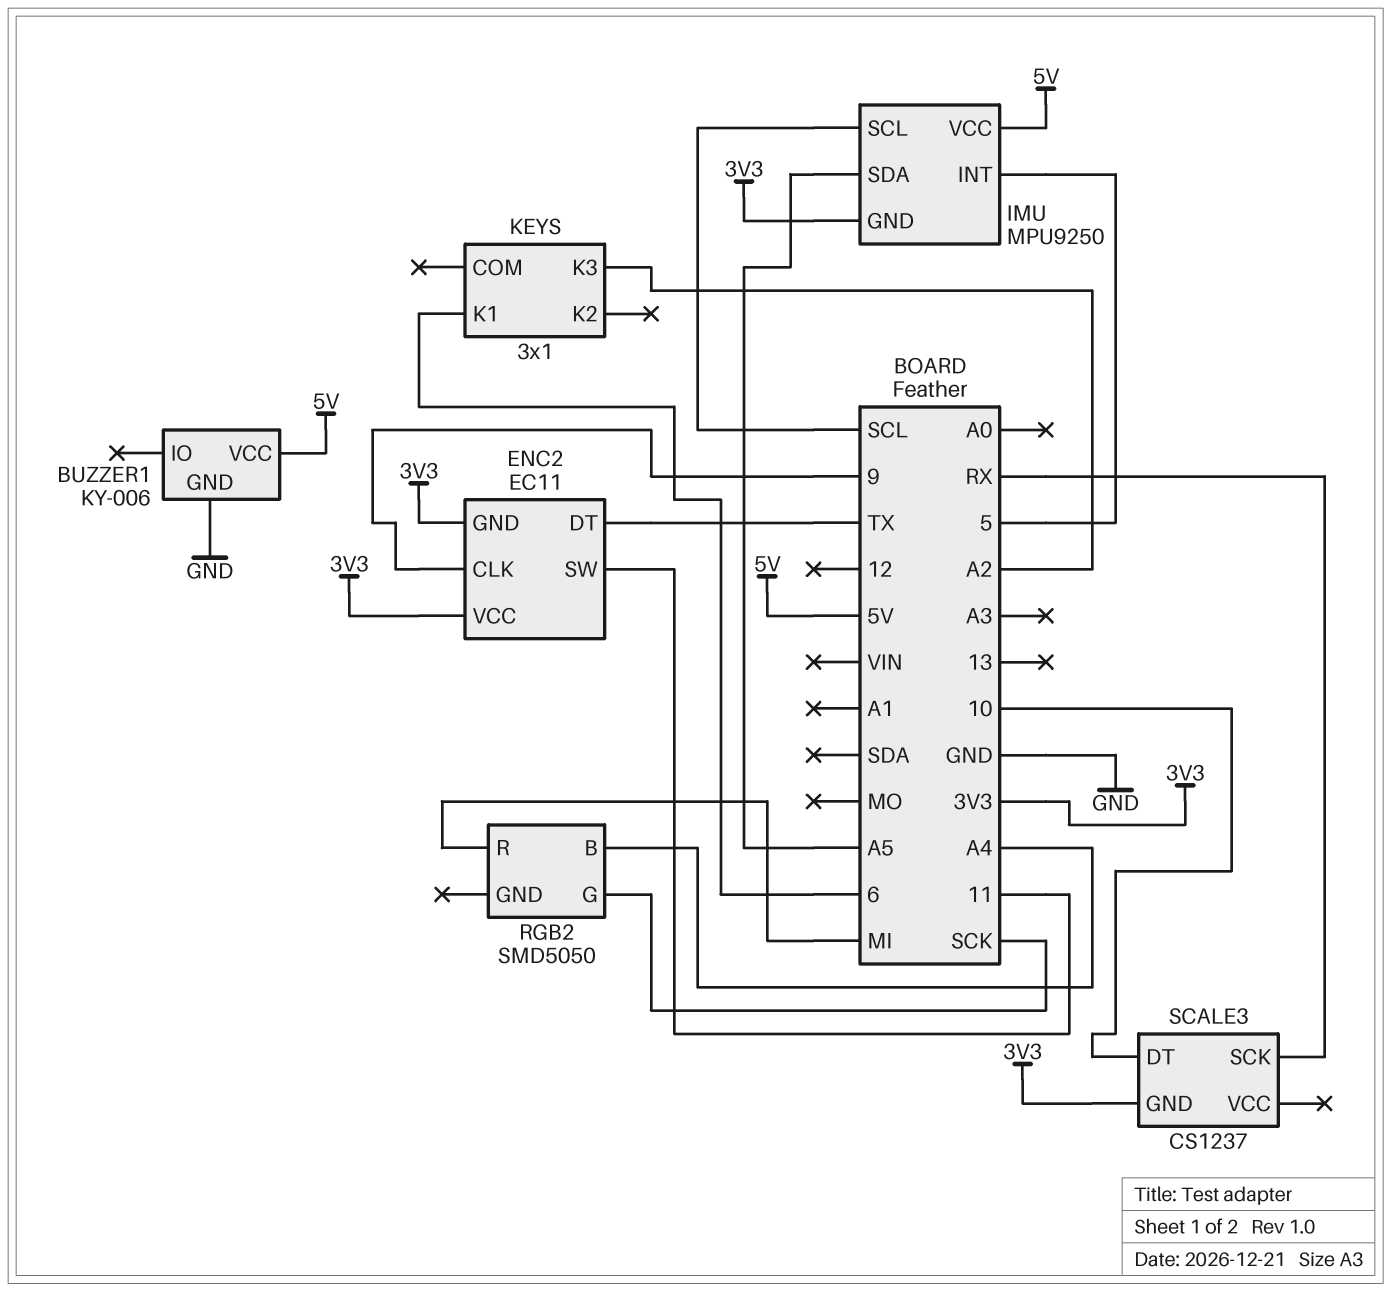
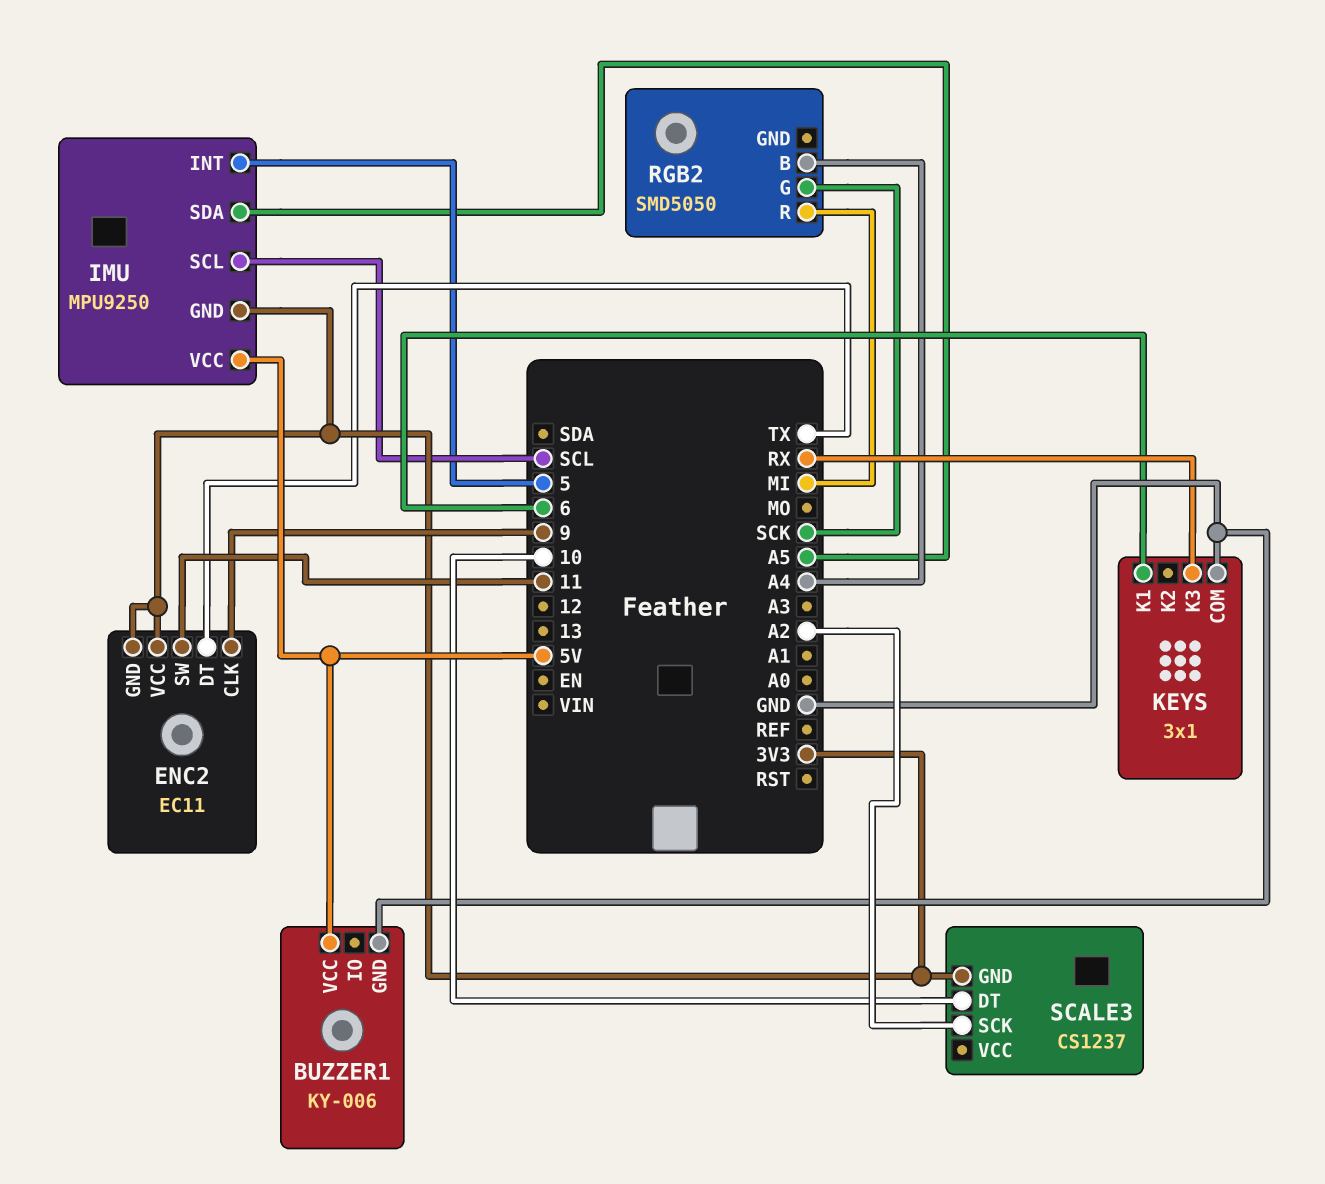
KEYS pin COM: none -> GND
KEYS pin K3: A2 -> RX
SCALE3 pin SCK: RX -> A2

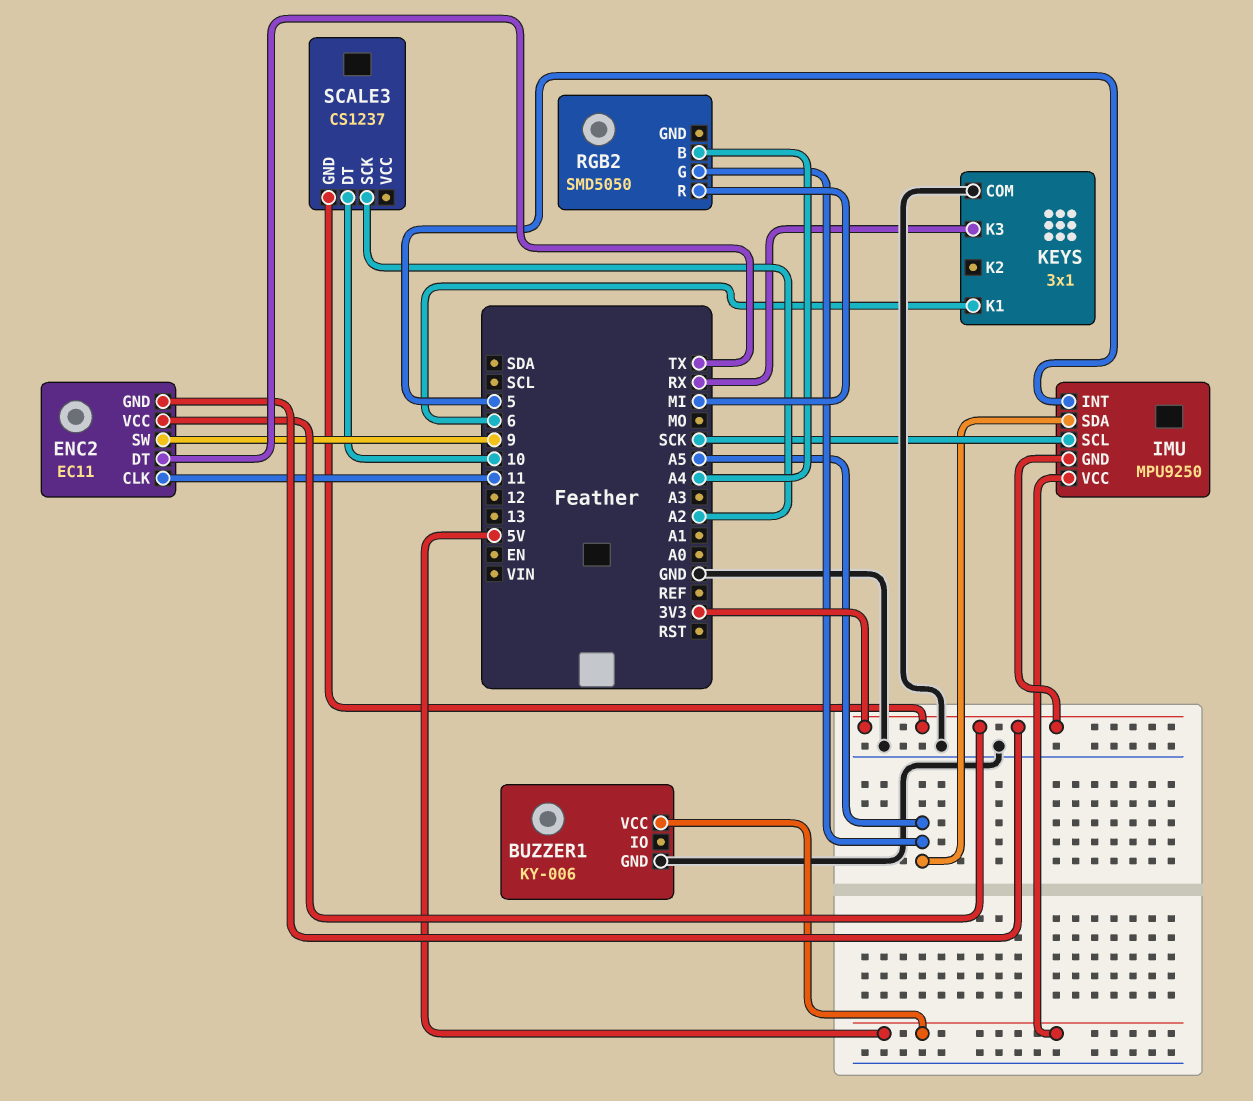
ENC2 pin CLK: 9 -> 11
ENC2 pin SW: 11 -> 9
IMU pin SCL: SCL -> SCK
RGB2 pin G: SCK -> A5

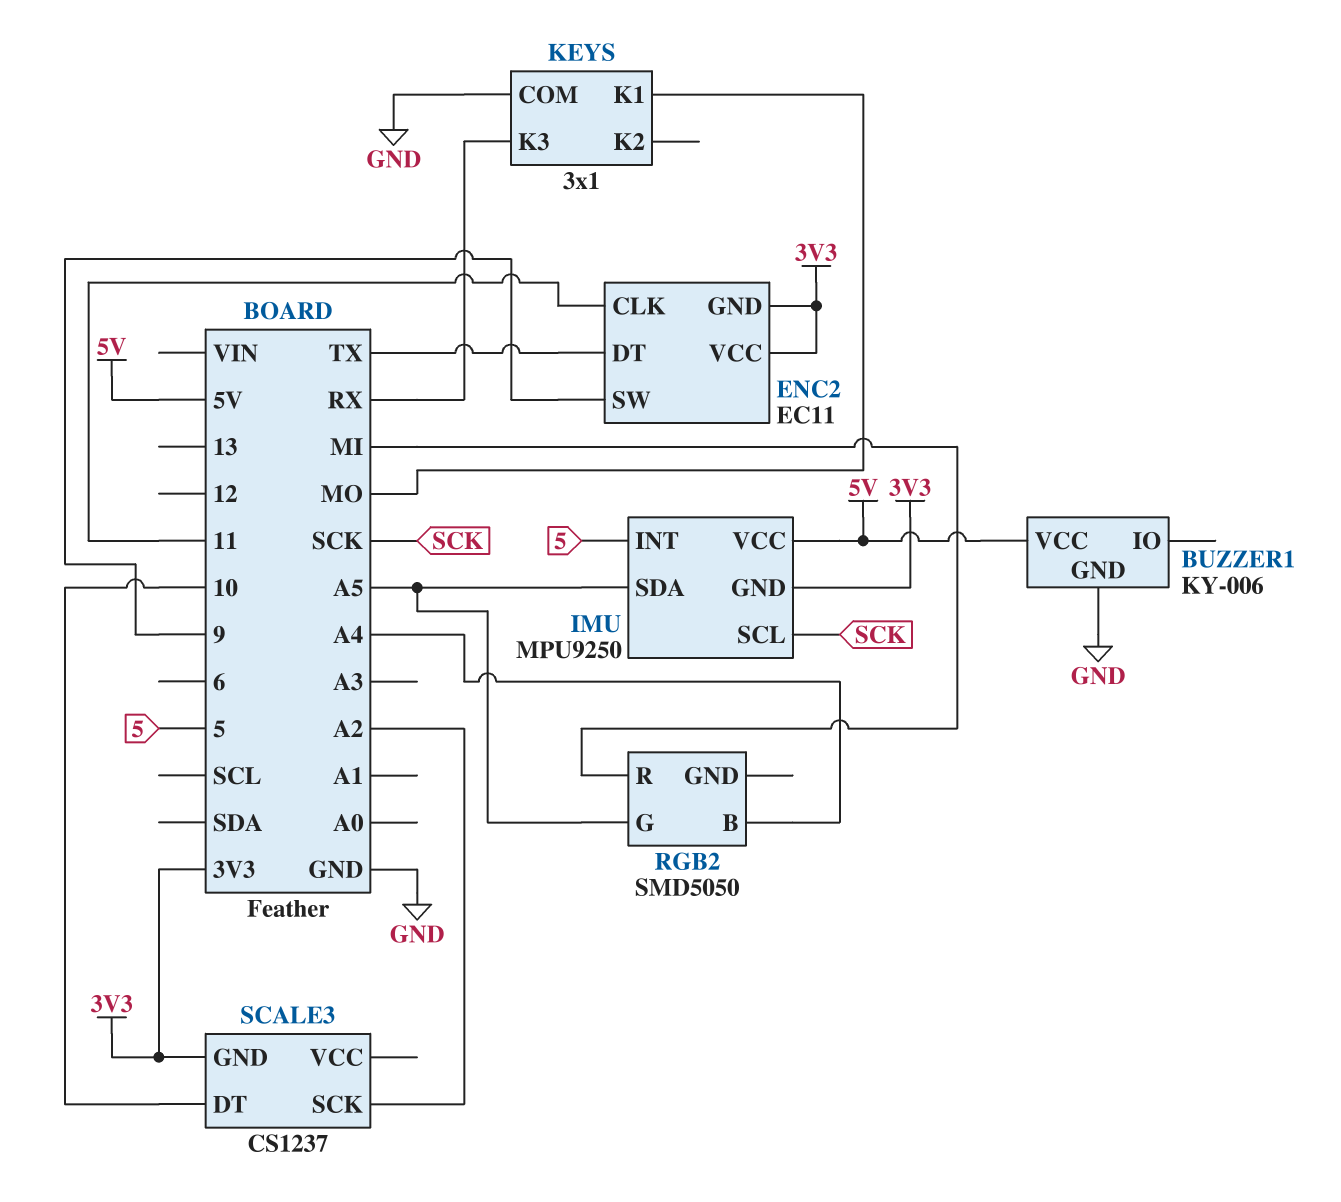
KEYS pin K1: 6 -> MO

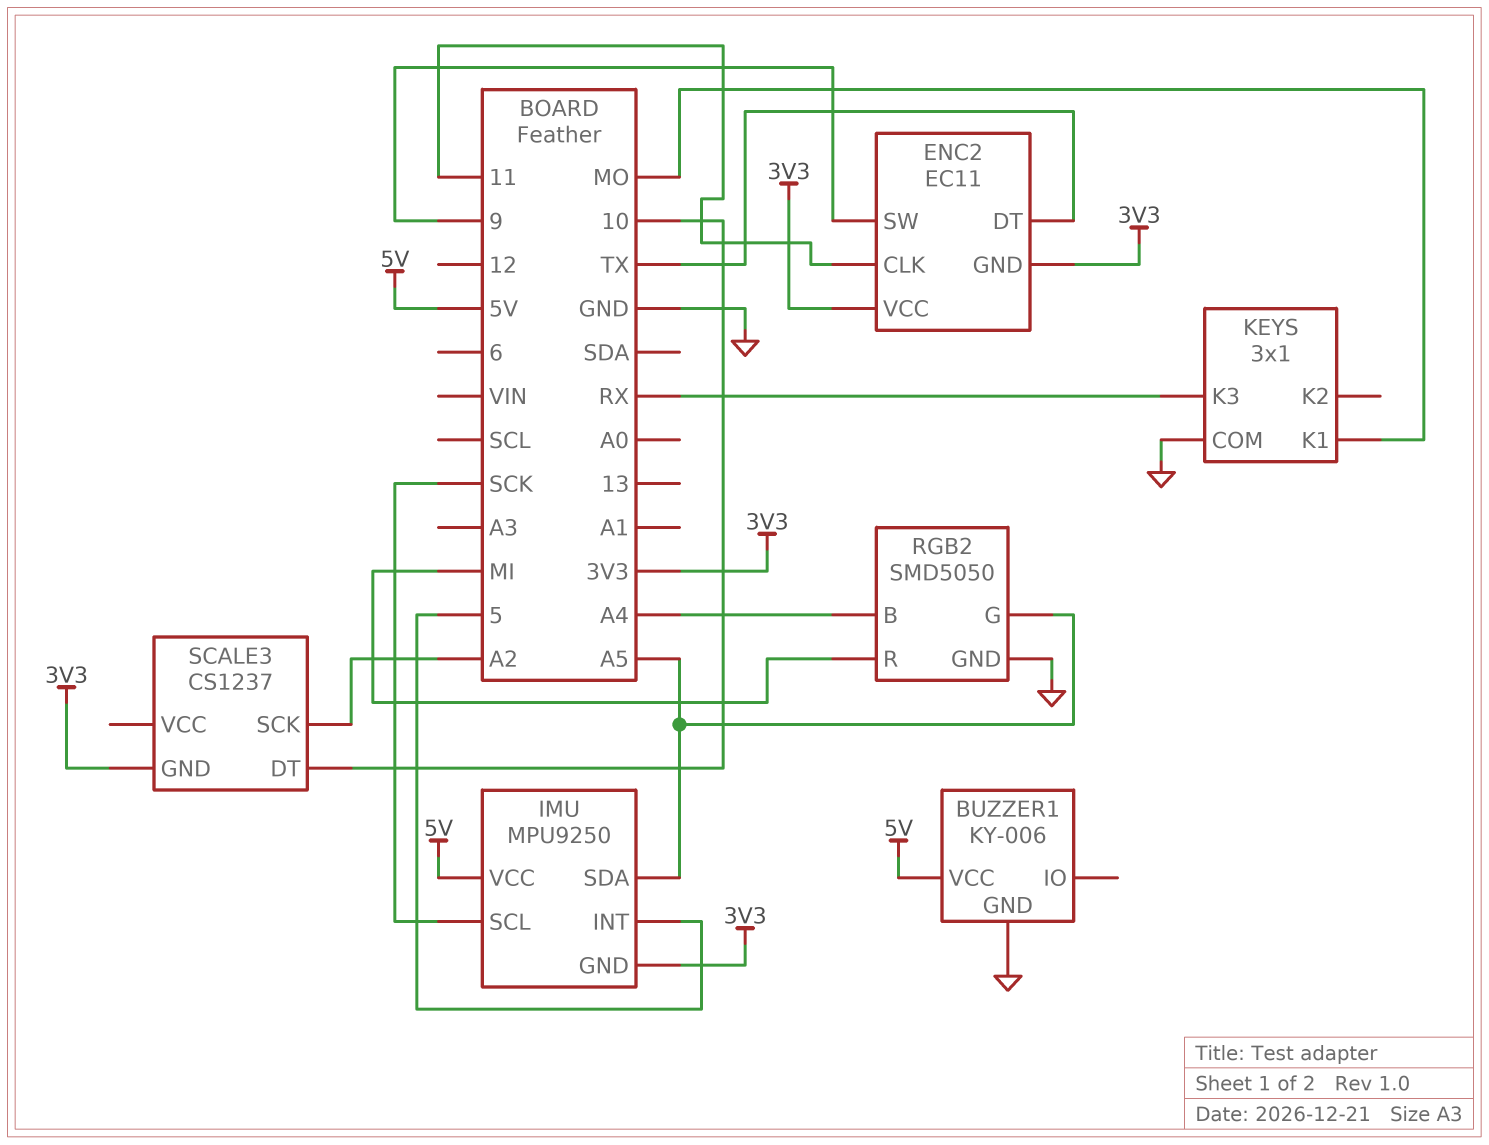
RGB2 pin GND: none -> GND

